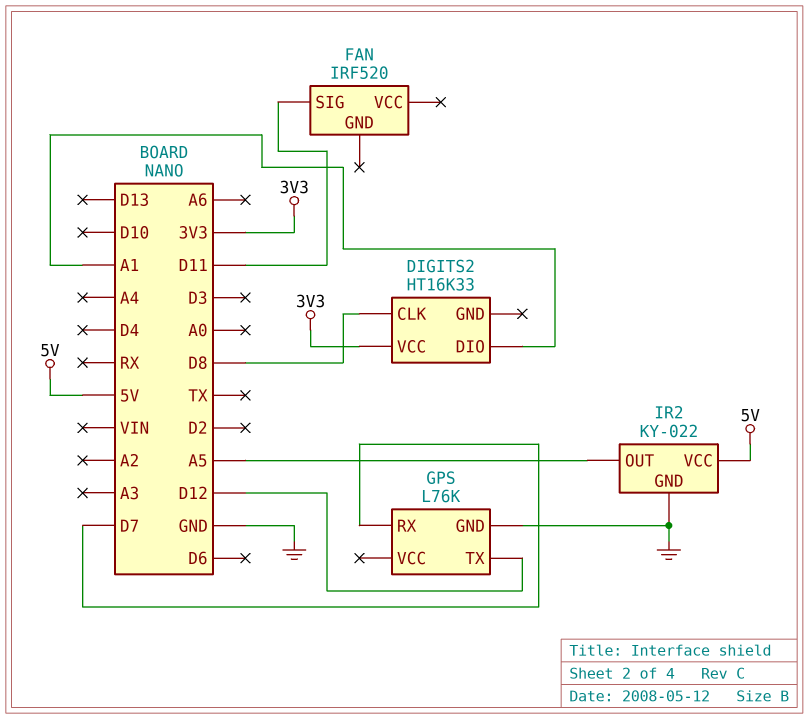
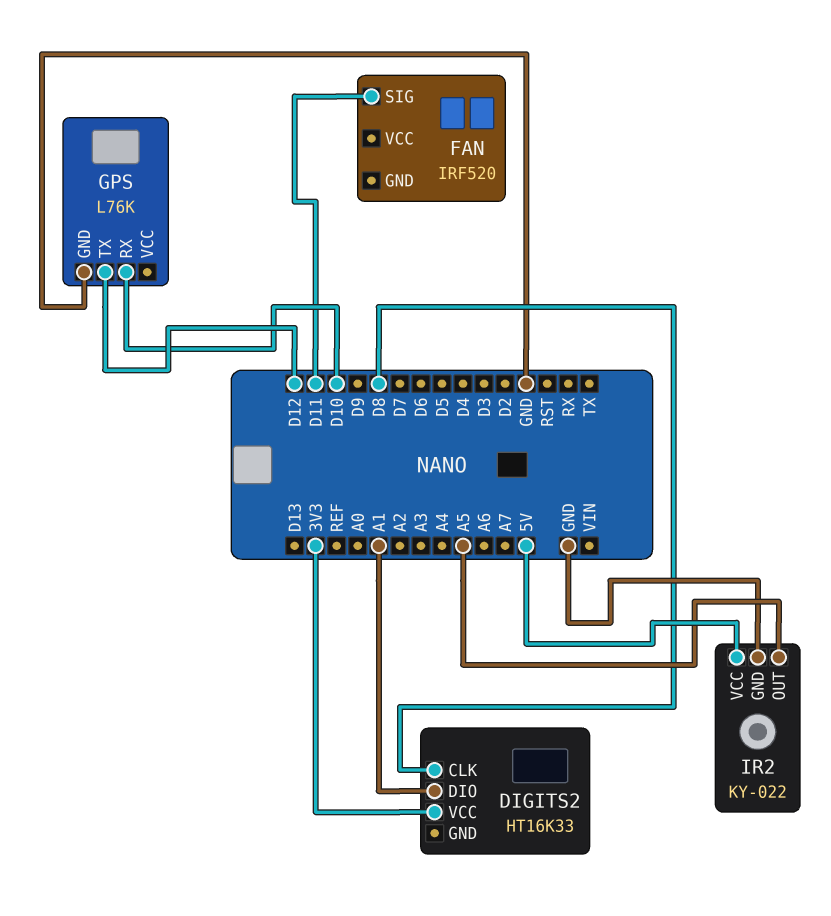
GPS pin RX: D7 -> D10

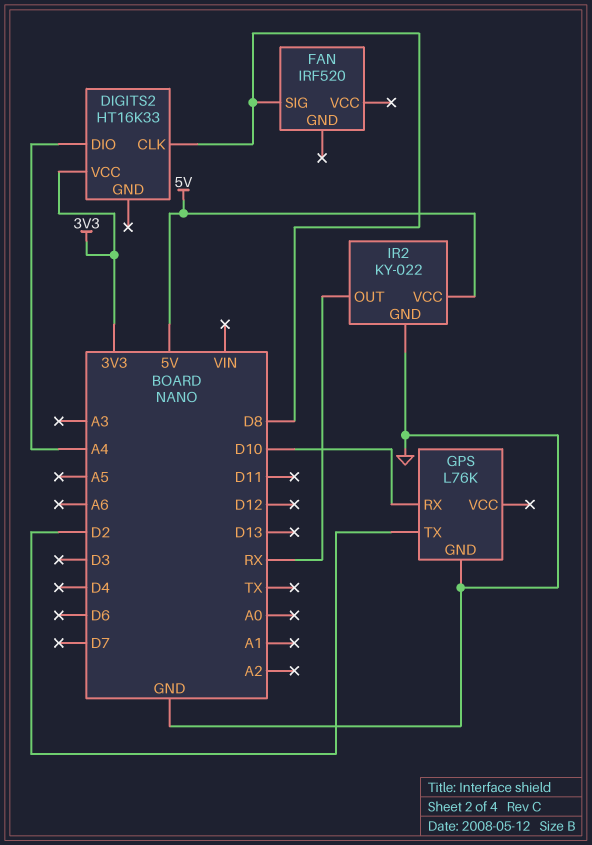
DIGITS2 pin DIO: A1 -> A4
FAN pin SIG: D11 -> D8
GPS pin TX: D12 -> D2
IR2 pin OUT: A5 -> RX

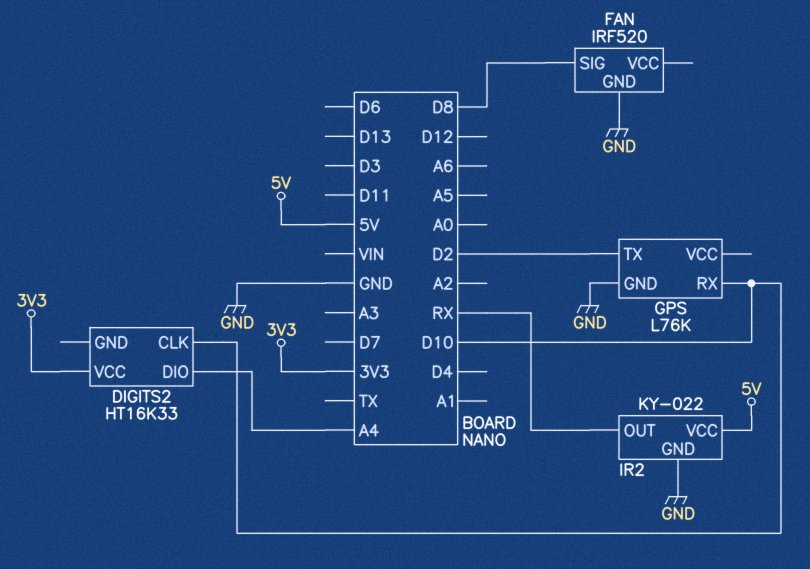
DIGITS2 pin CLK: D8 -> D10
FAN pin GND: none -> GND

